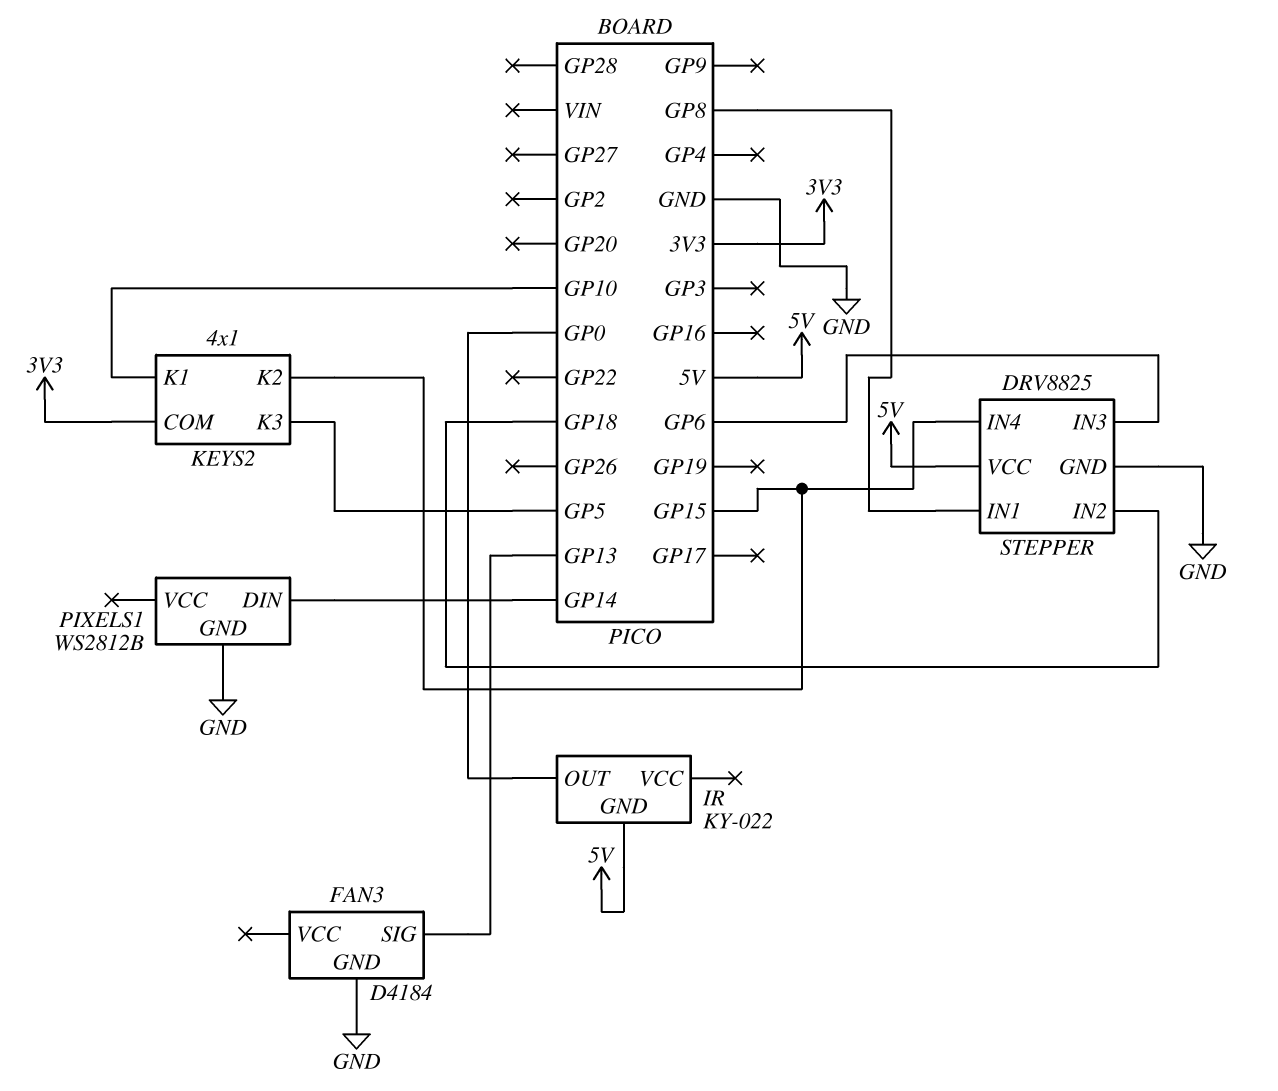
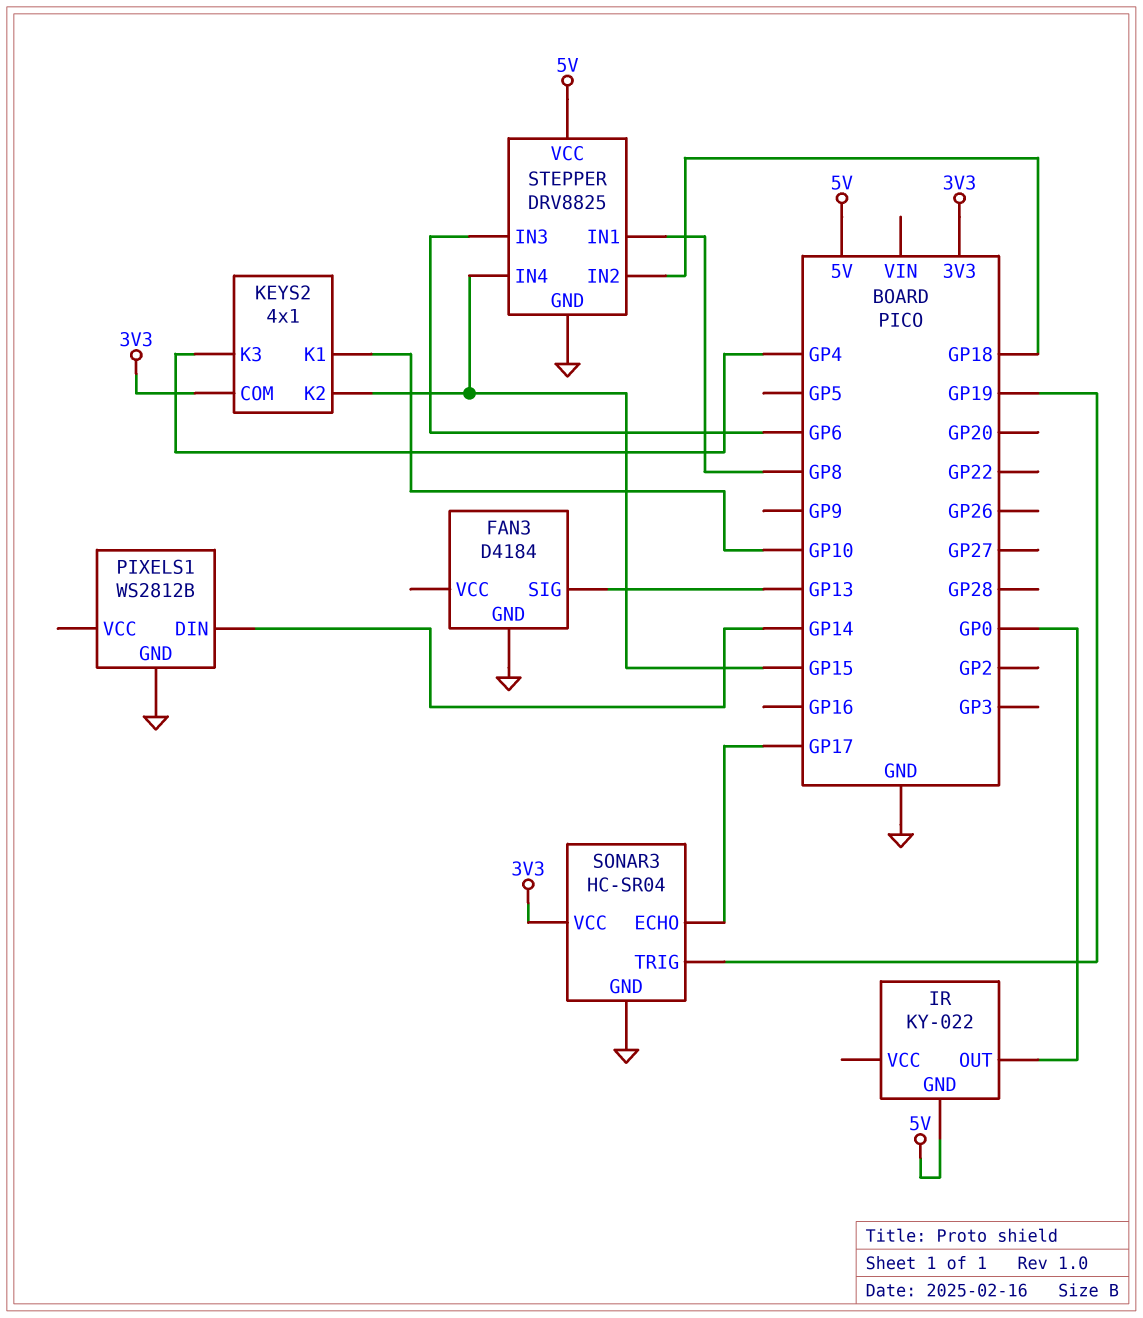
KEYS2 pin K3: GP5 -> GP4
SONAR3: none -> HC-SR04
SONAR3 pin ECHO: none -> GP17
SONAR3 pin GND: none -> GND
SONAR3 pin TRIG: none -> GP19
SONAR3 pin VCC: none -> 3V3

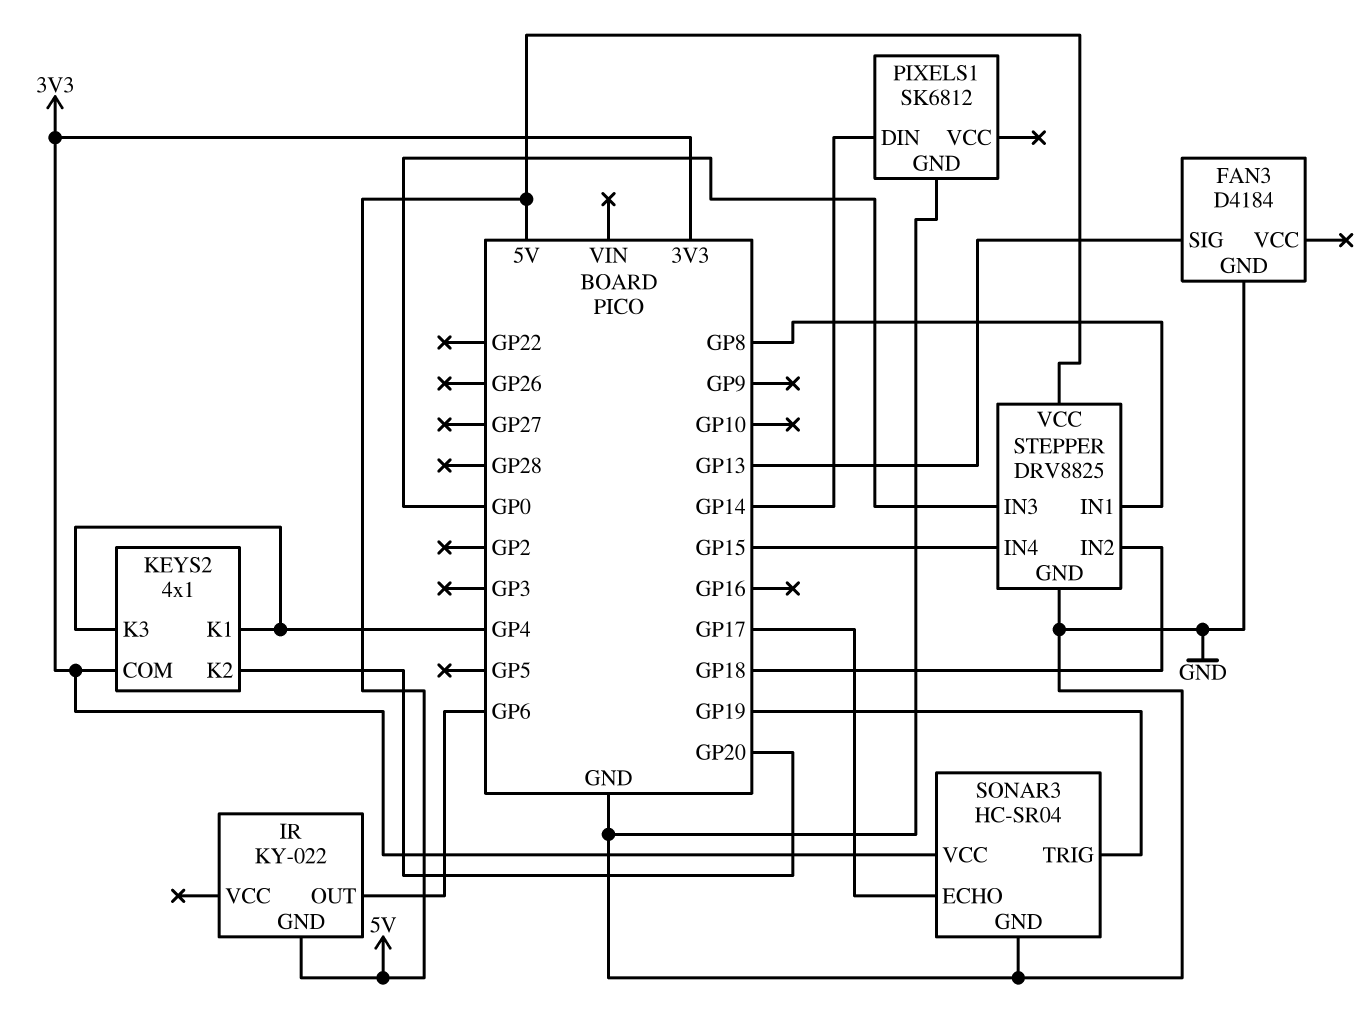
IR pin OUT: GP0 -> GP6
KEYS2 pin K1: GP10 -> GP4
KEYS2 pin K2: GP15 -> GP20
PIXELS1: WS2812B -> SK6812
STEPPER pin IN3: GP6 -> GP0

